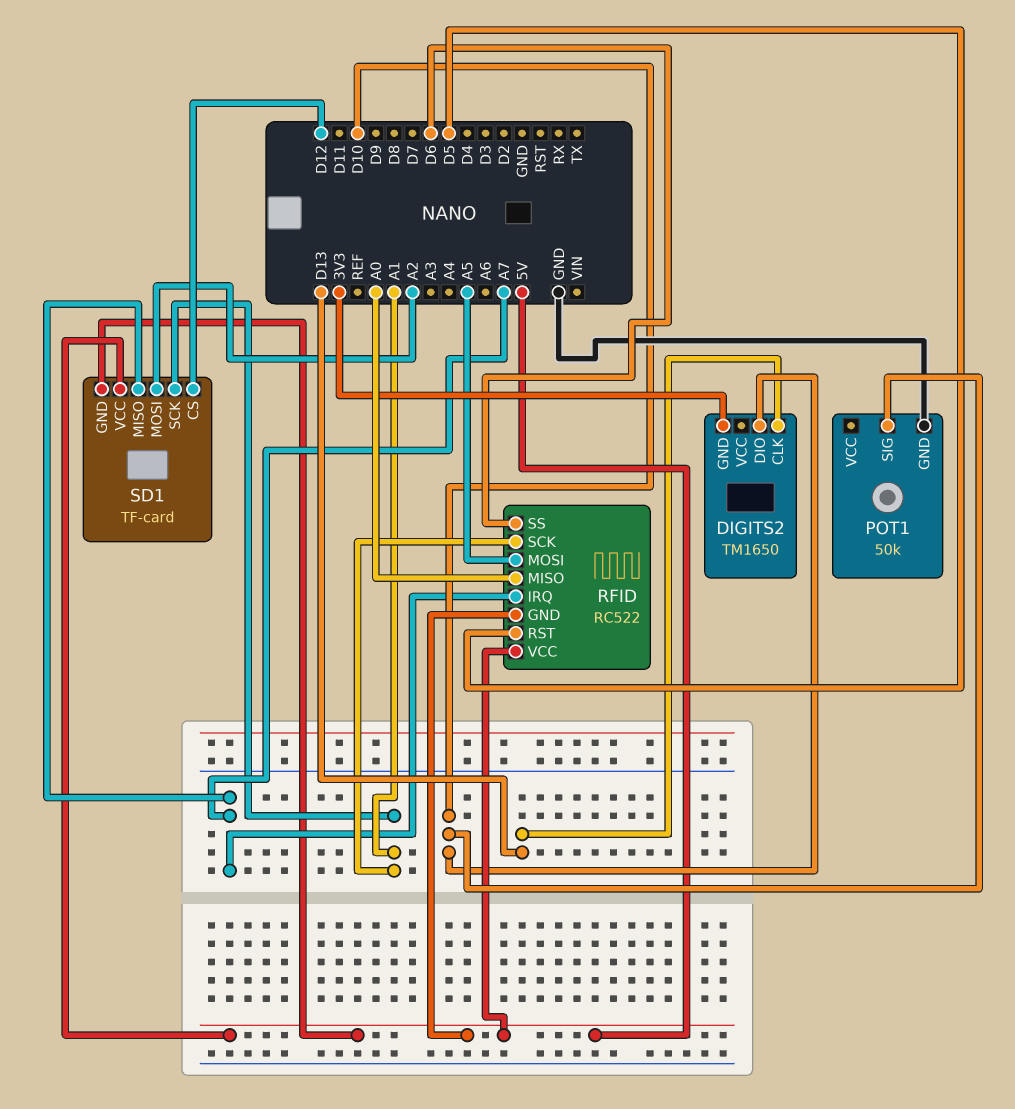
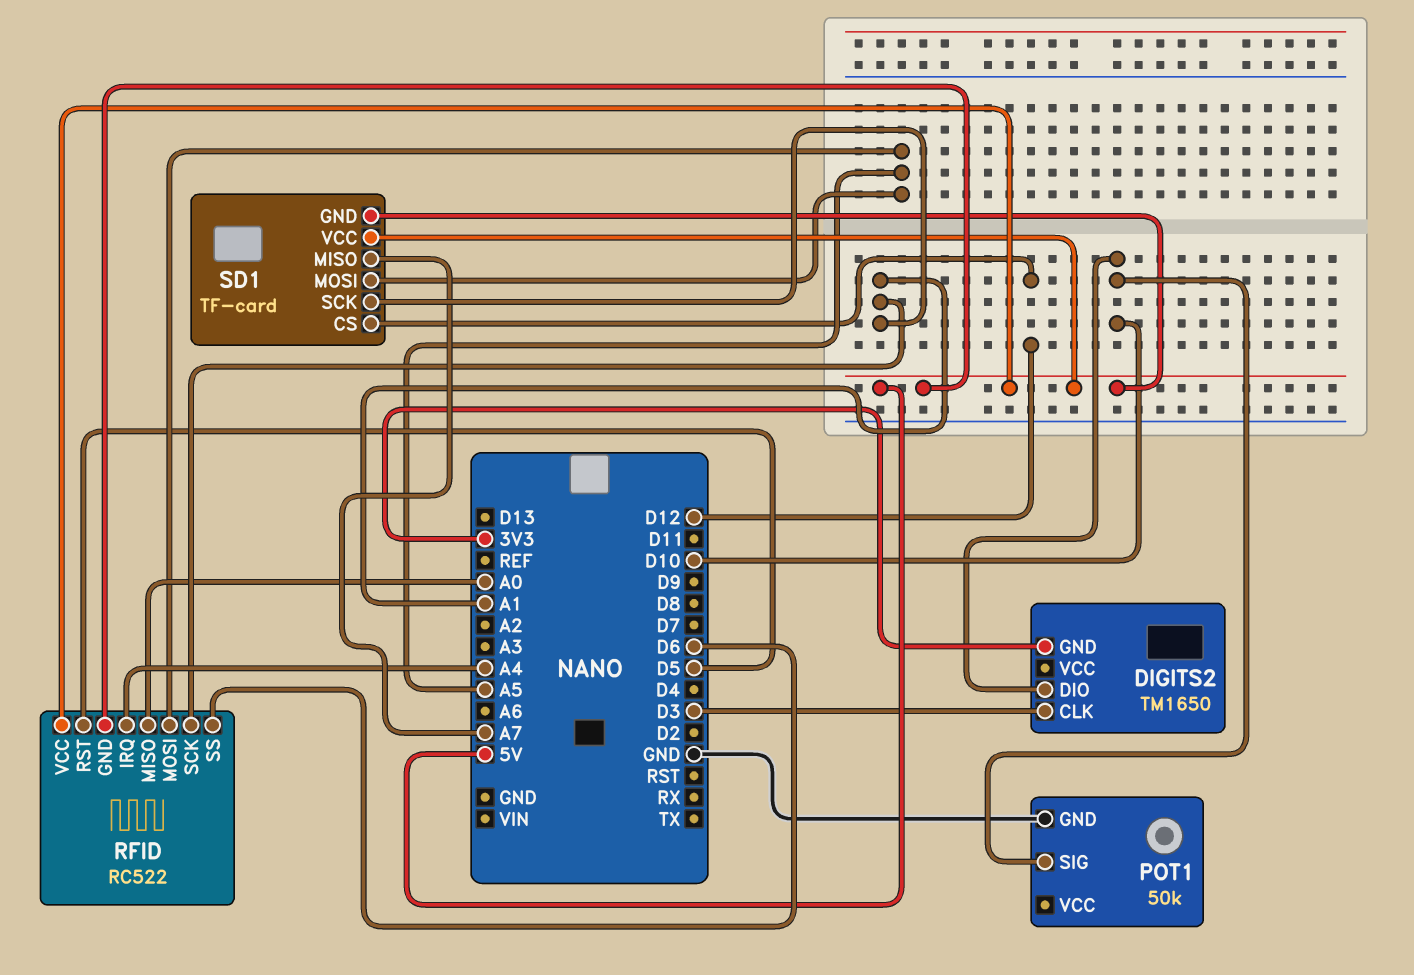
DIGITS2 pin CLK: D13 -> D3
RFID pin IRQ: A7 -> A4
SD1 pin MOSI: A2 -> A5

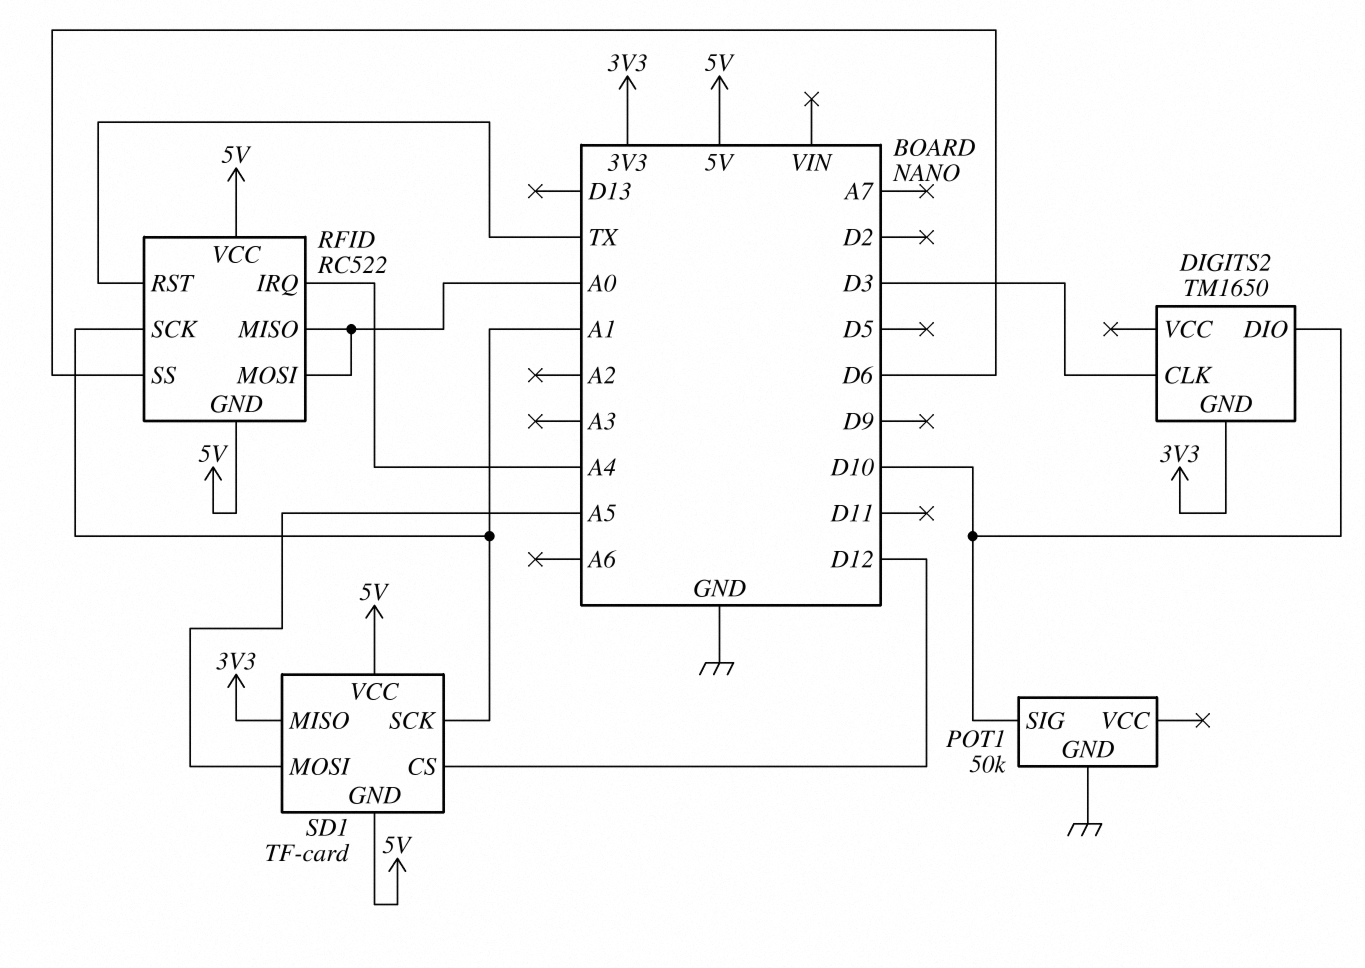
RFID pin MOSI: A5 -> A0
RFID pin RST: D5 -> TX
SD1 pin MISO: A7 -> 3V3

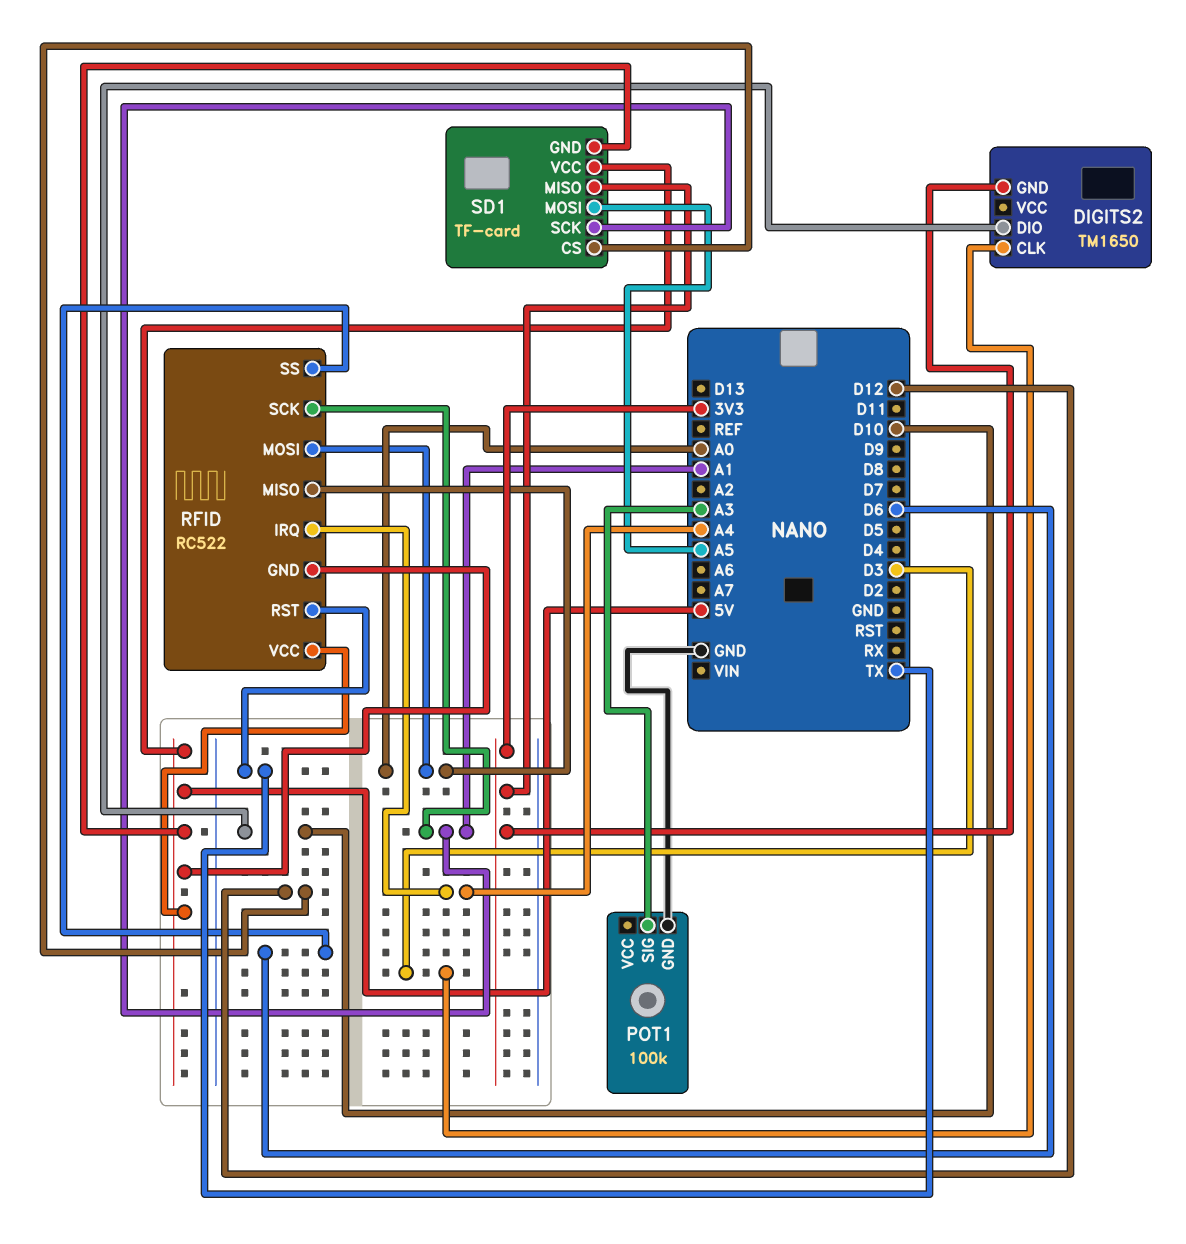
POT1: 50k -> 100k
POT1 pin SIG: D10 -> A3

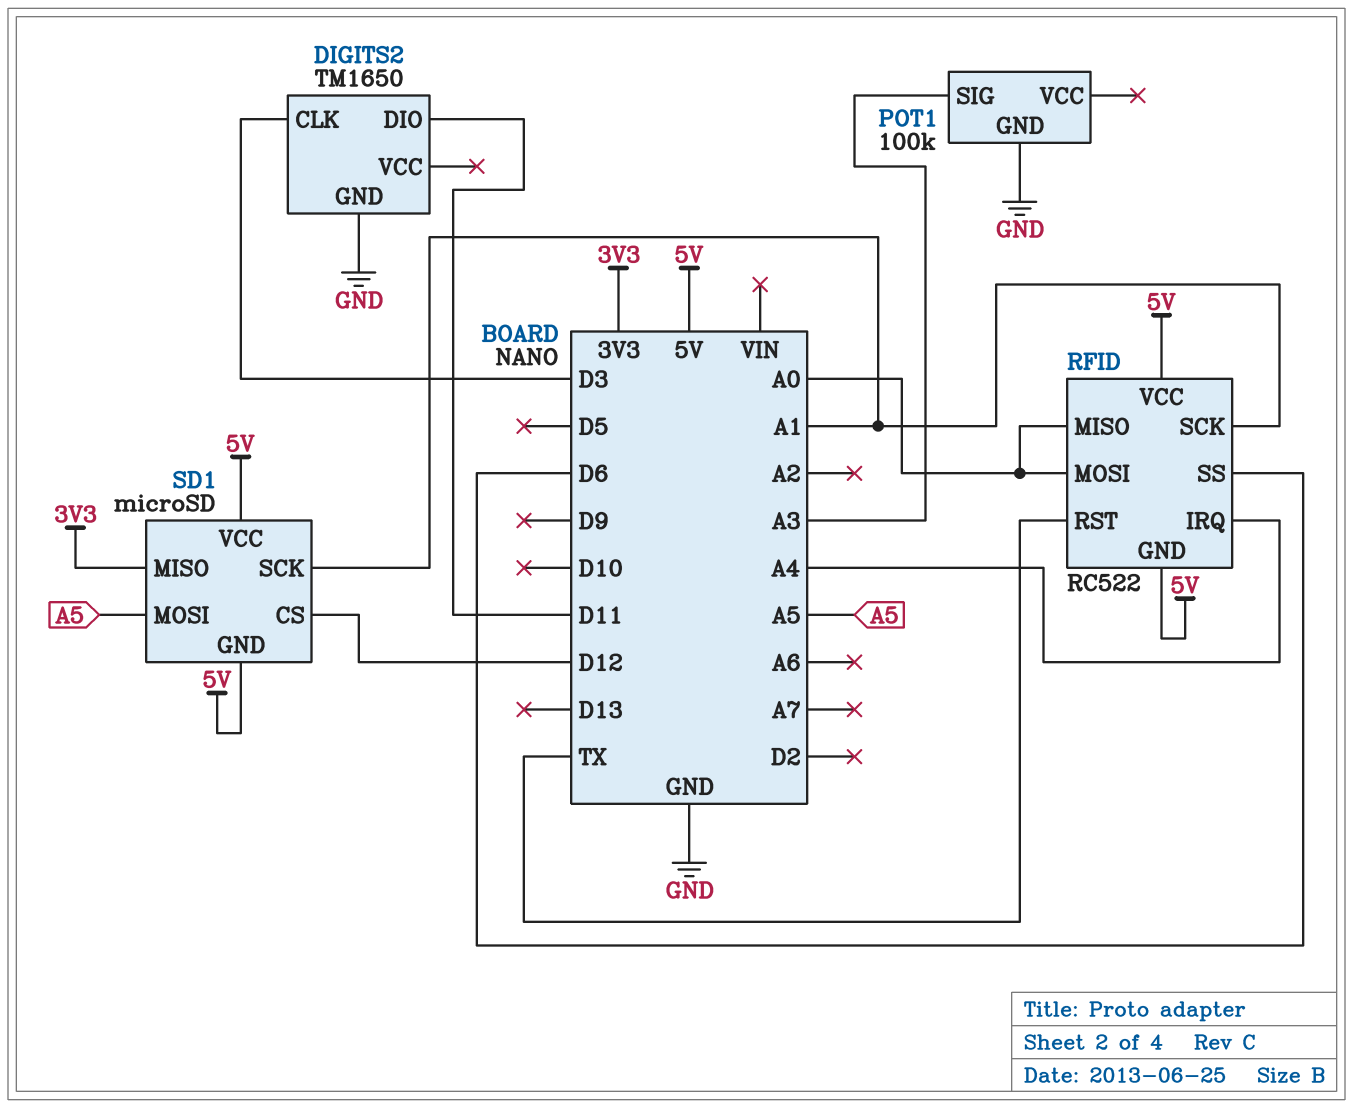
DIGITS2 pin DIO: D10 -> D11
DIGITS2 pin GND: 3V3 -> GND
SD1: TF-card -> microSD

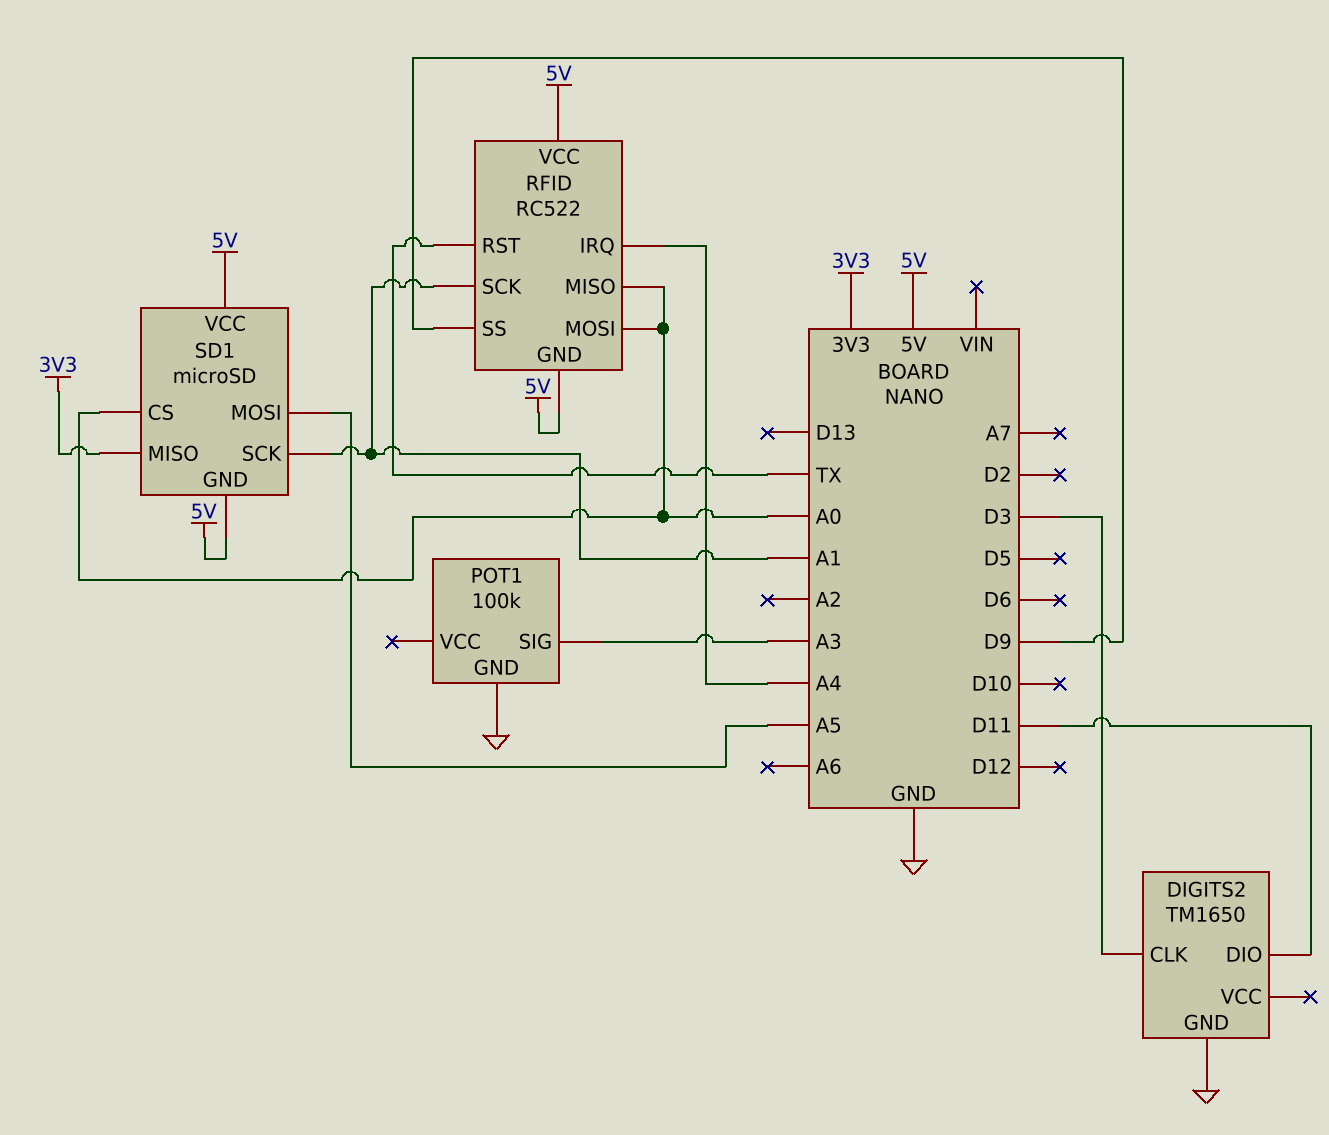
RFID pin SS: D6 -> D9
SD1 pin CS: D12 -> A0

